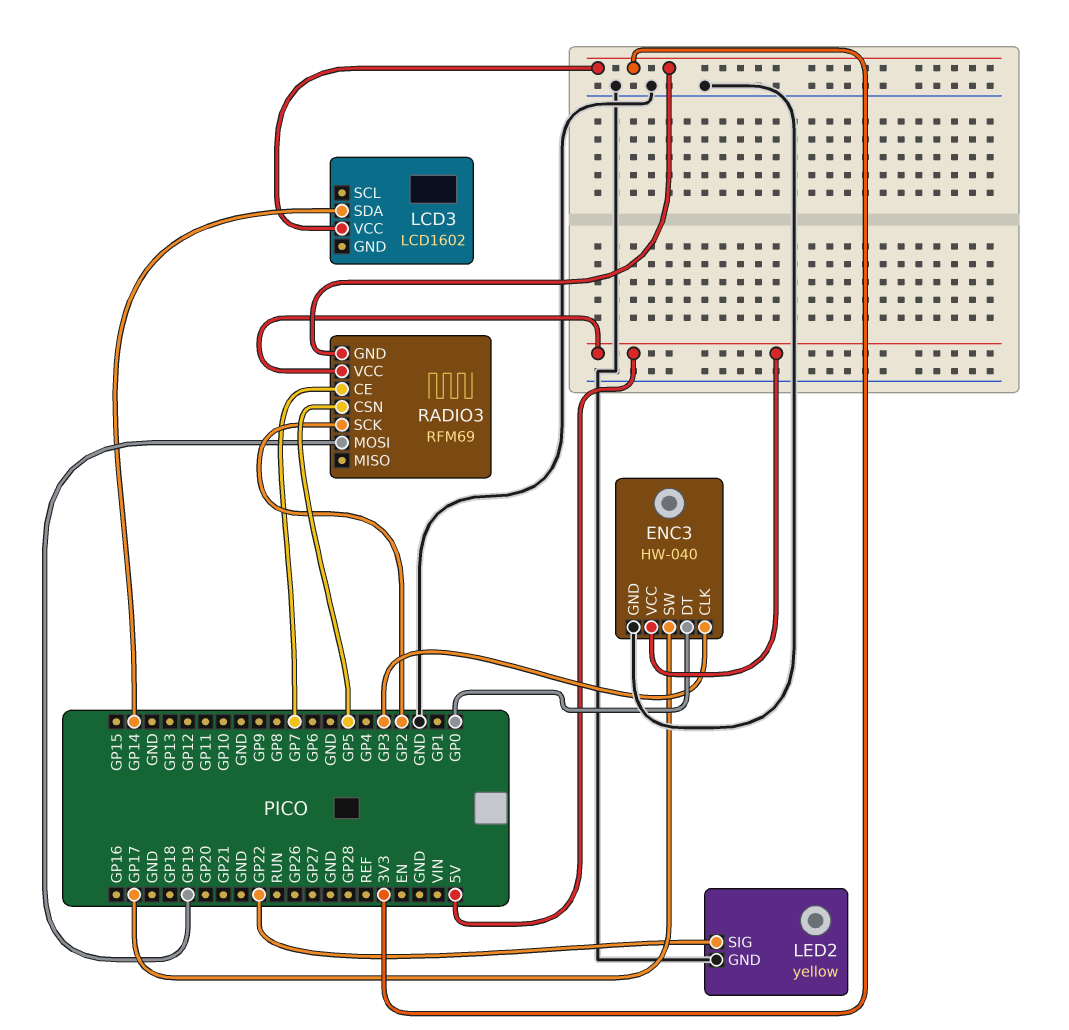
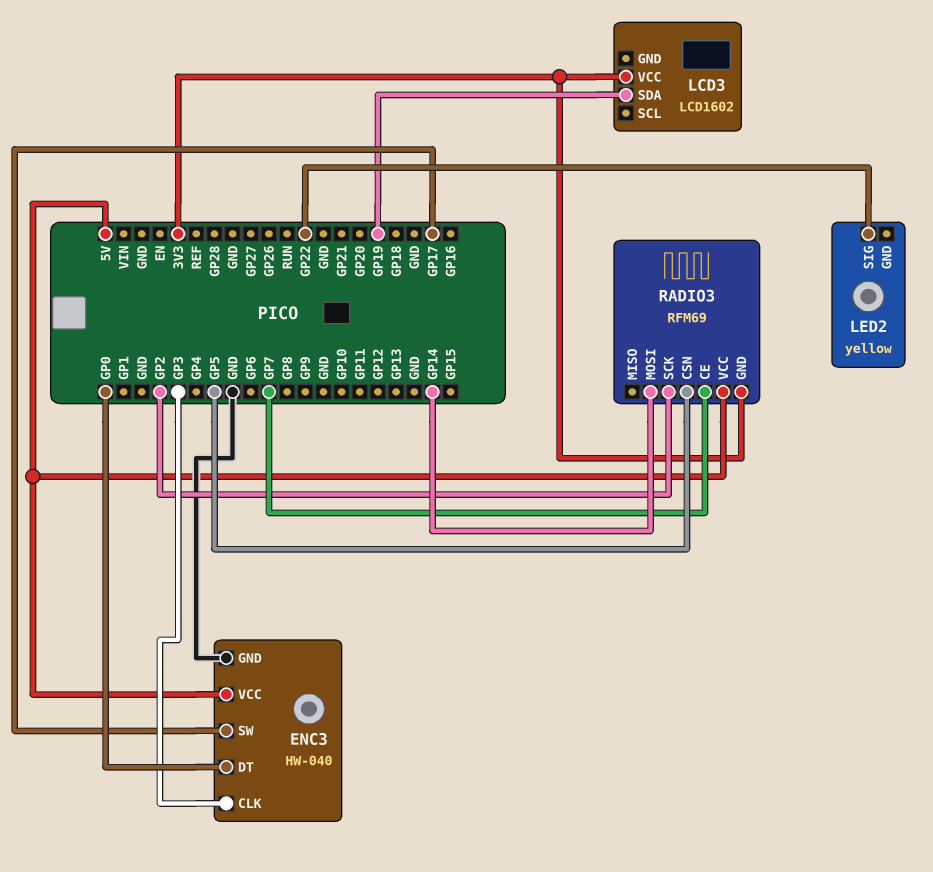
LCD3 pin SDA: GP14 -> GP19
LED2 pin GND: GND -> none
RADIO3 pin MOSI: GP19 -> GP14

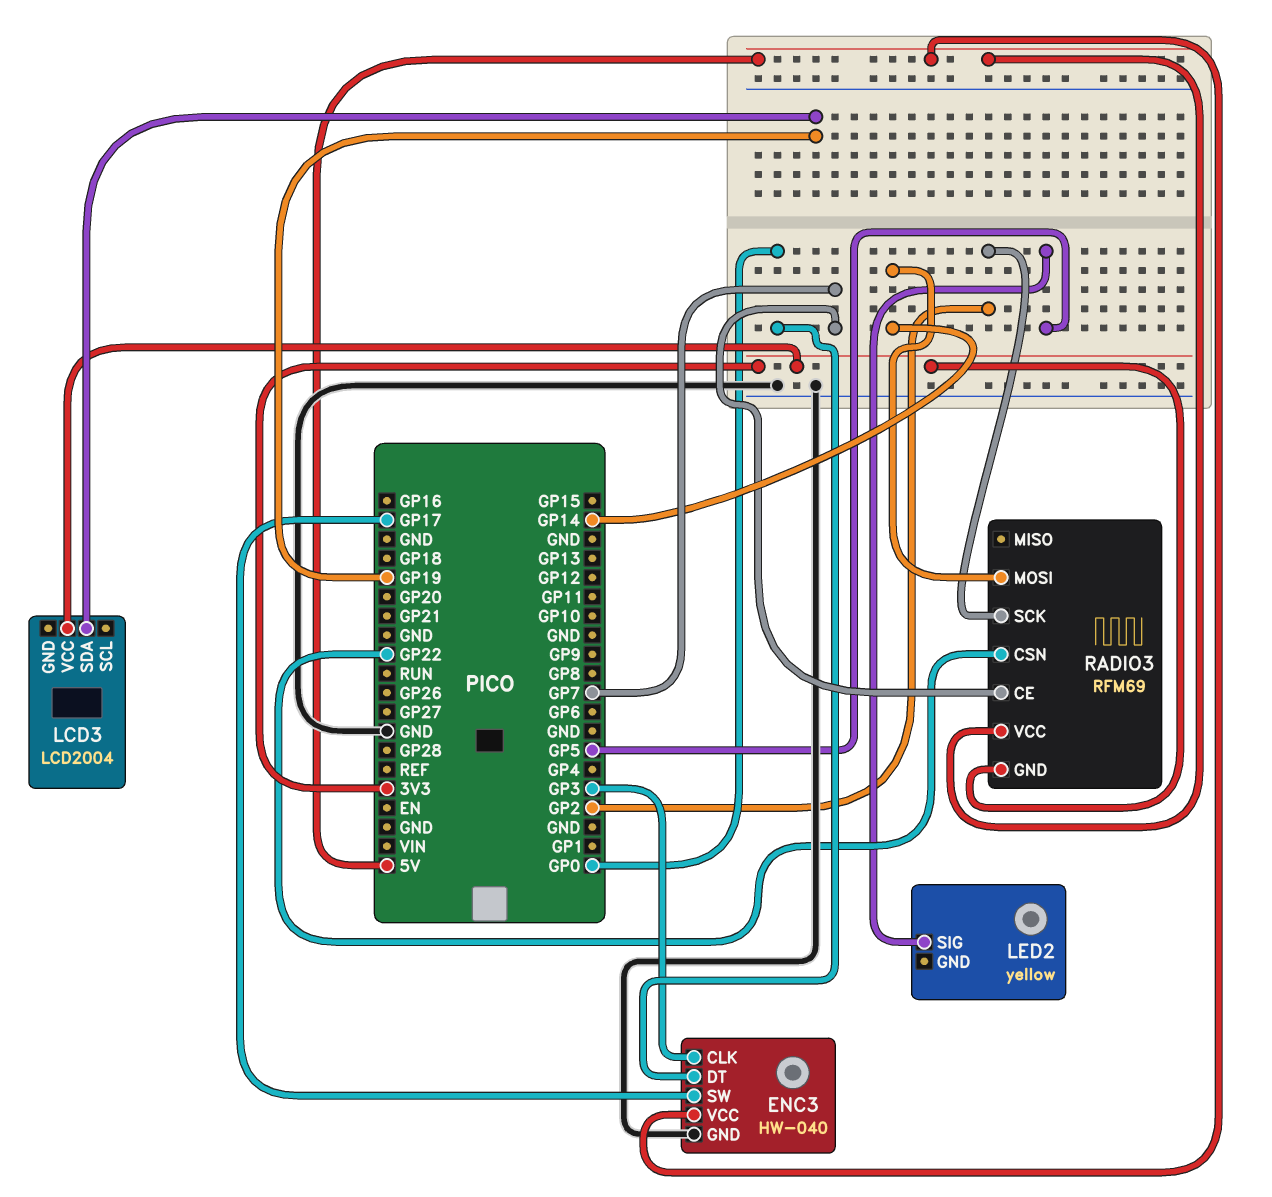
LCD3: LCD1602 -> LCD2004
LED2 pin SIG: GP22 -> GP5
RADIO3 pin CSN: GP5 -> GP22

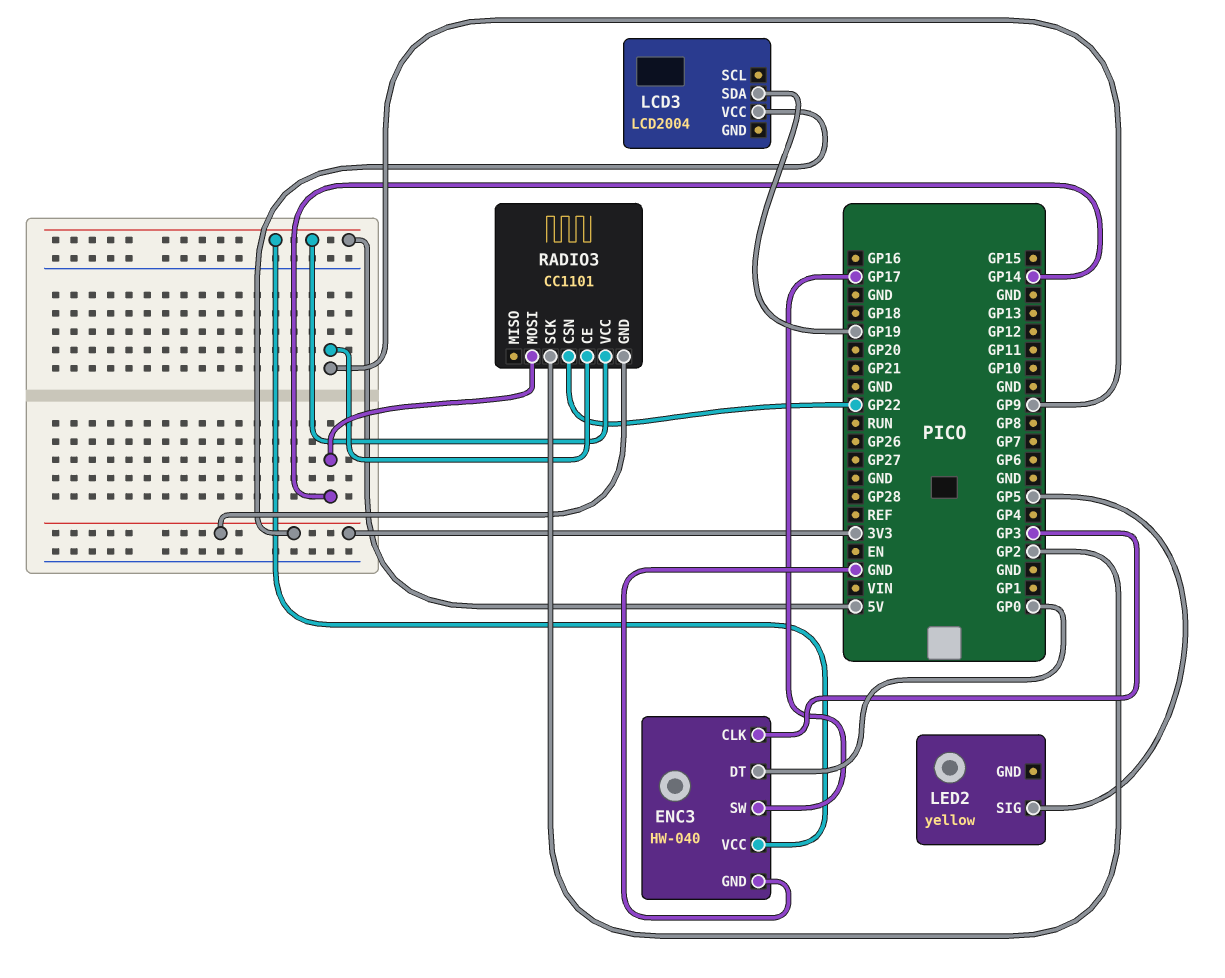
RADIO3: RFM69 -> CC1101
RADIO3 pin CE: GP7 -> GP9

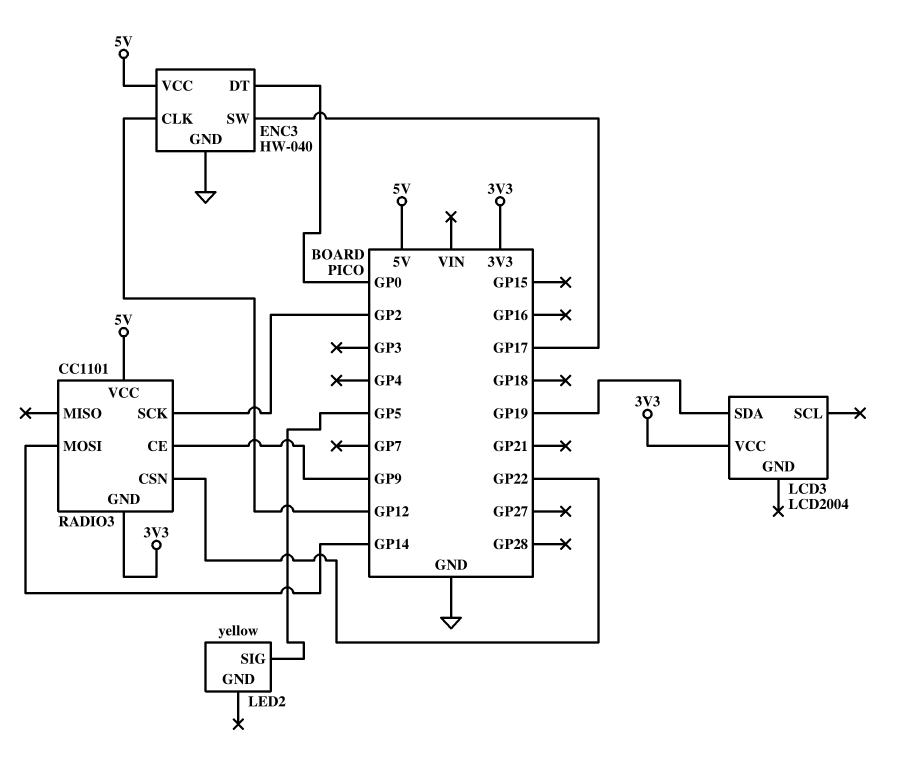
ENC3 pin CLK: GP3 -> GP12

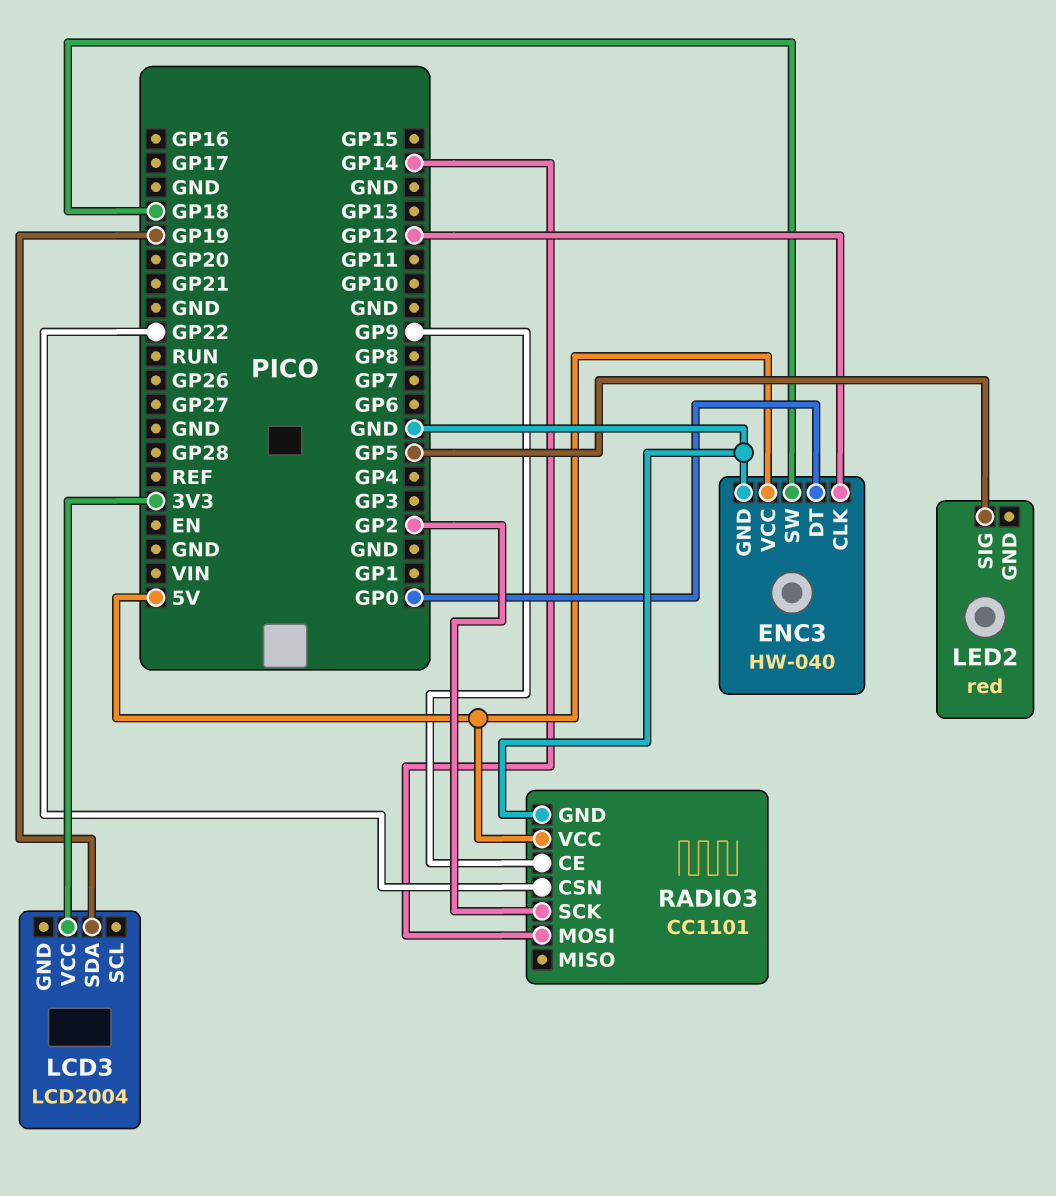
ENC3 pin SW: GP17 -> GP18
LED2: yellow -> red
RADIO3 pin GND: 3V3 -> GND

